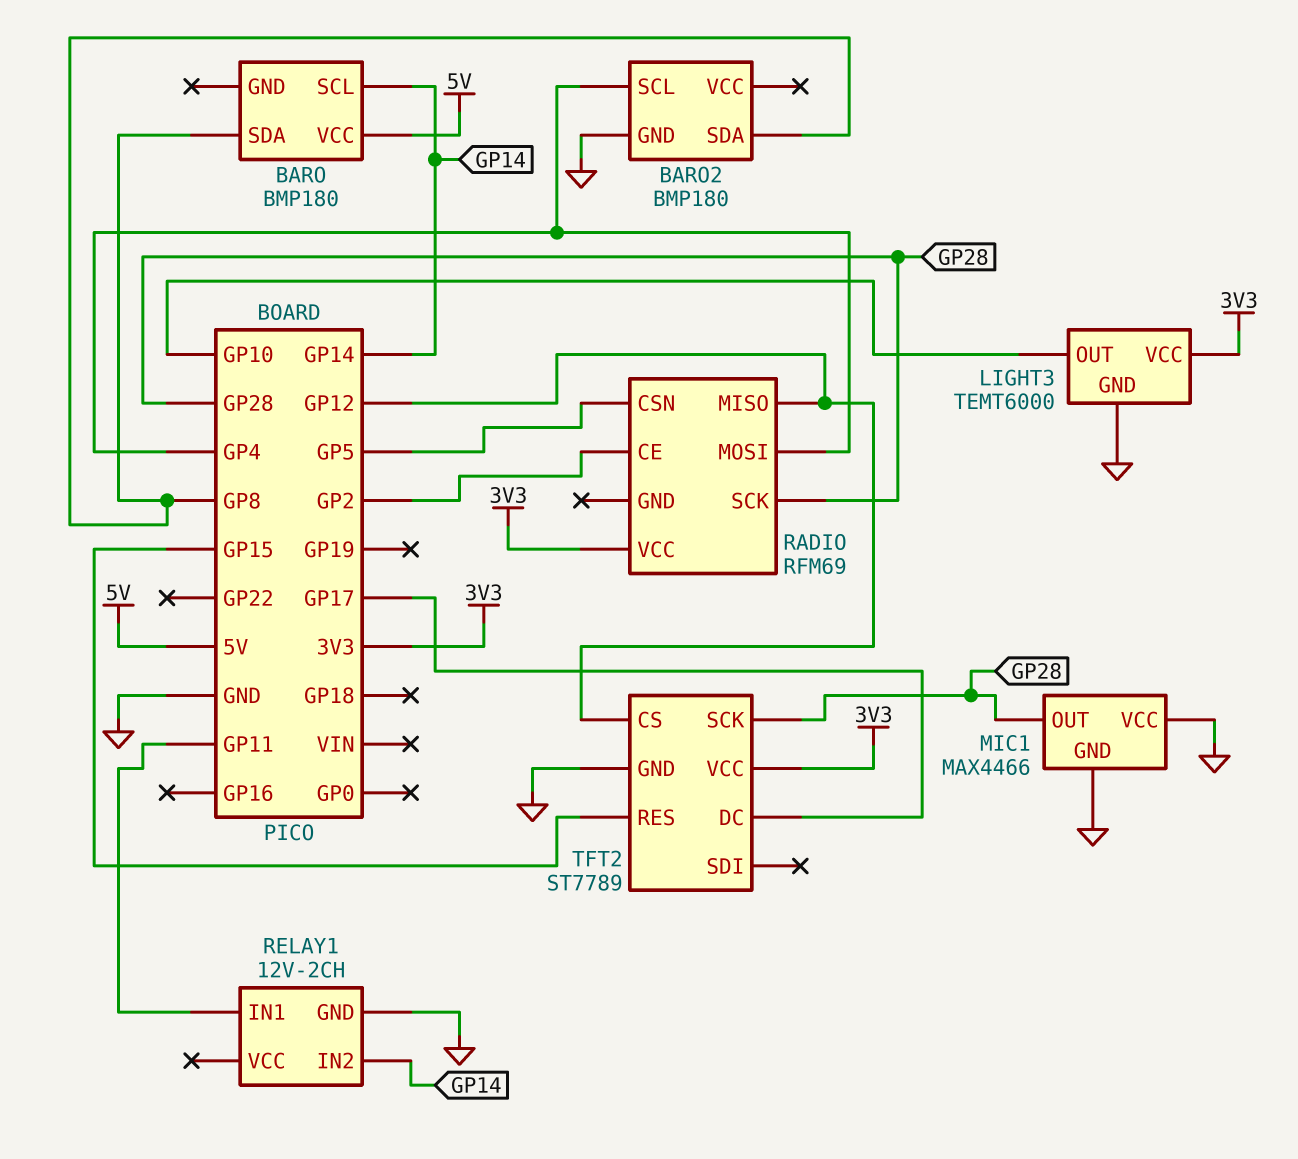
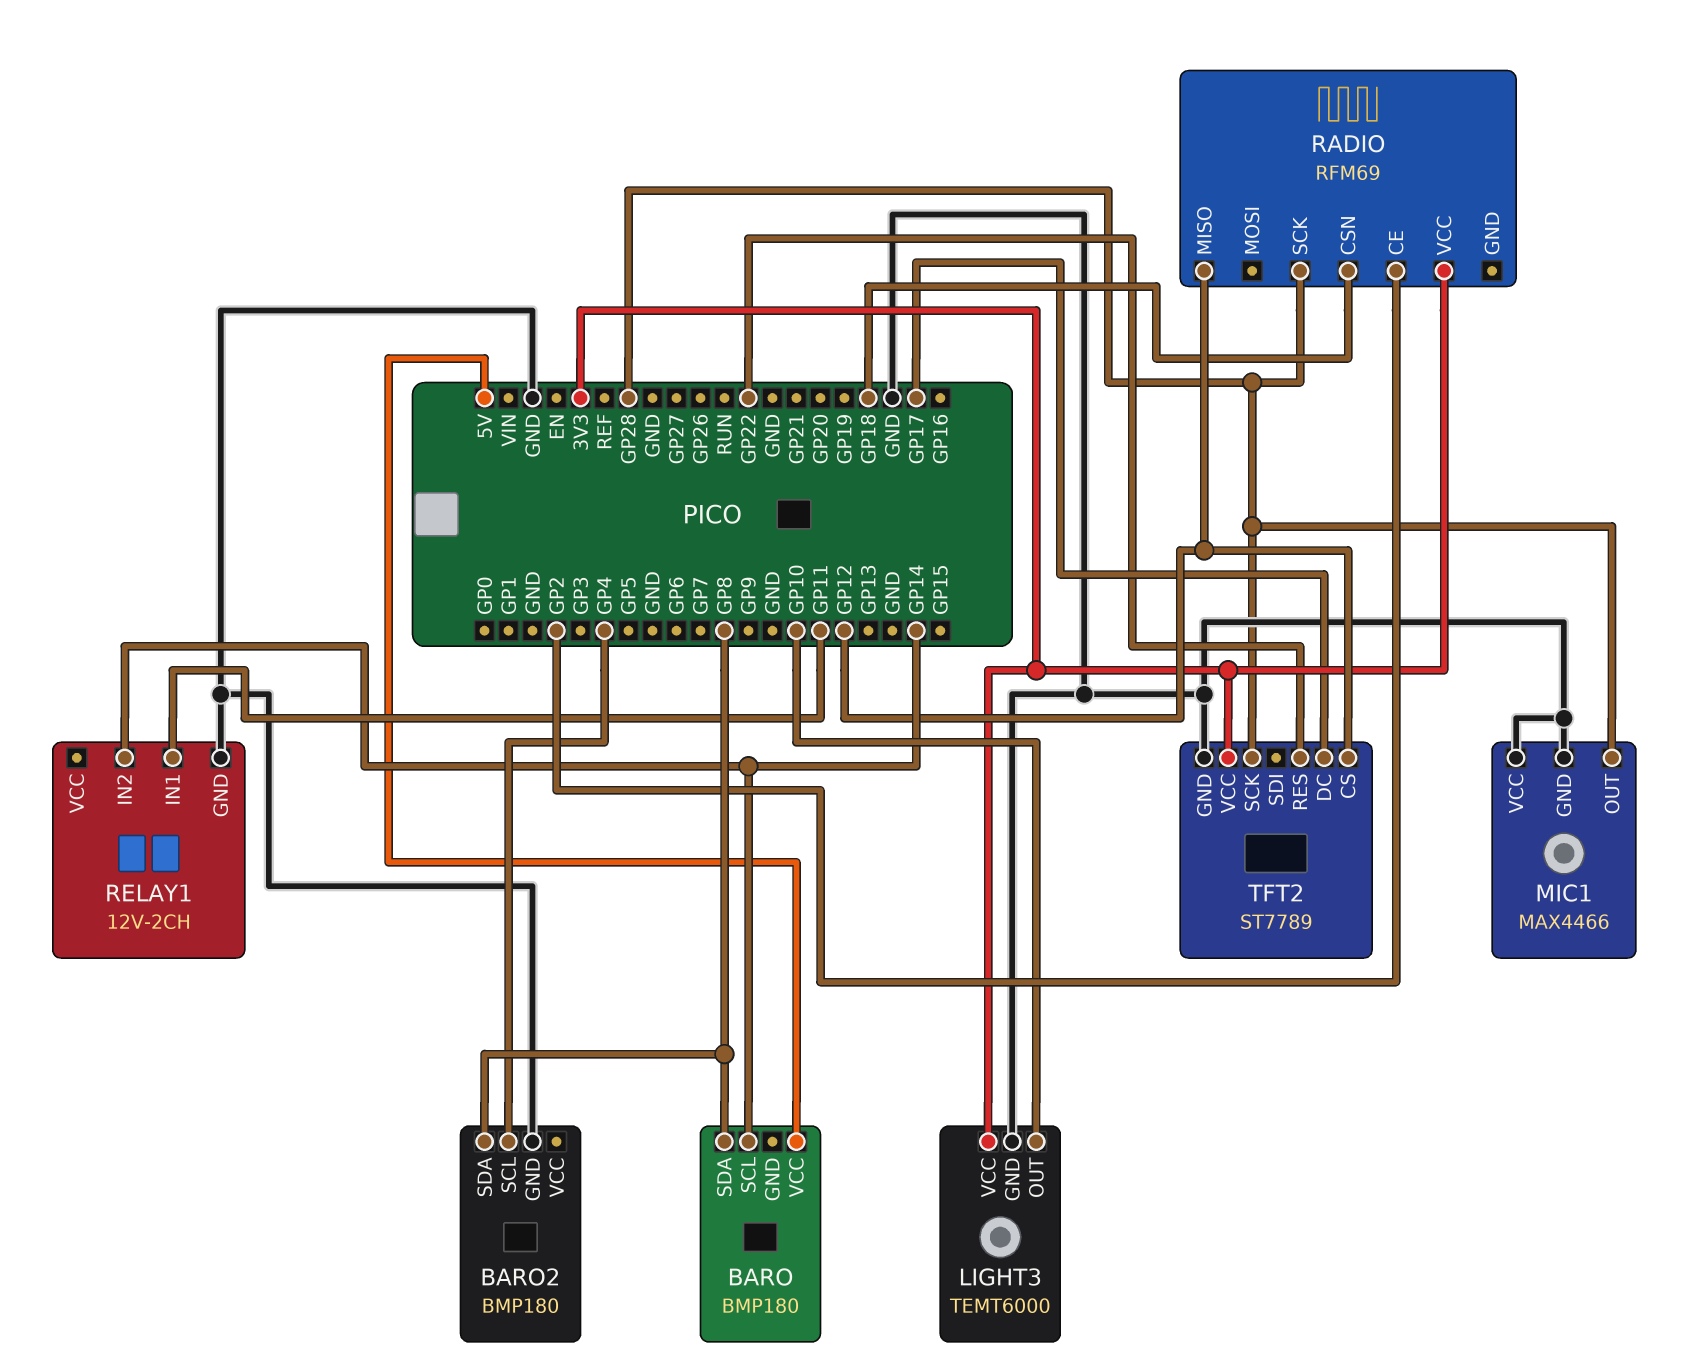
RADIO pin CSN: GP5 -> GP18
RADIO pin MOSI: GP4 -> none
TFT2 pin RES: GP15 -> GP22

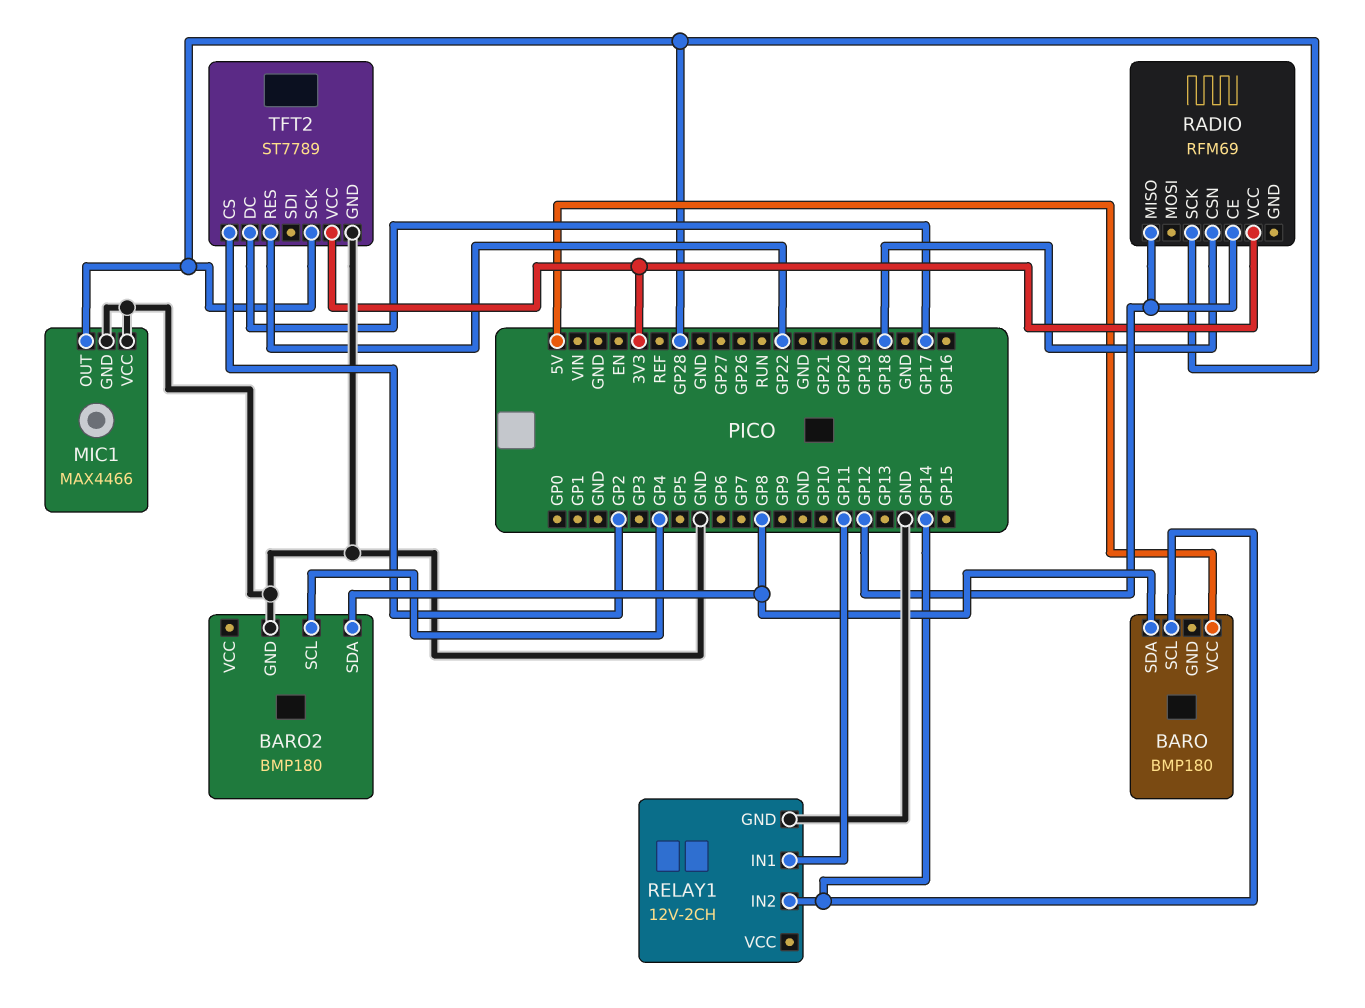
LIGHT3: TEMT6000 -> none
LIGHT3 pin GND: GND -> none
LIGHT3 pin OUT: GP10 -> none
LIGHT3 pin VCC: 3V3 -> none
RADIO pin CE: GP2 -> GP12
TFT2 pin CS: GP12 -> GP2

